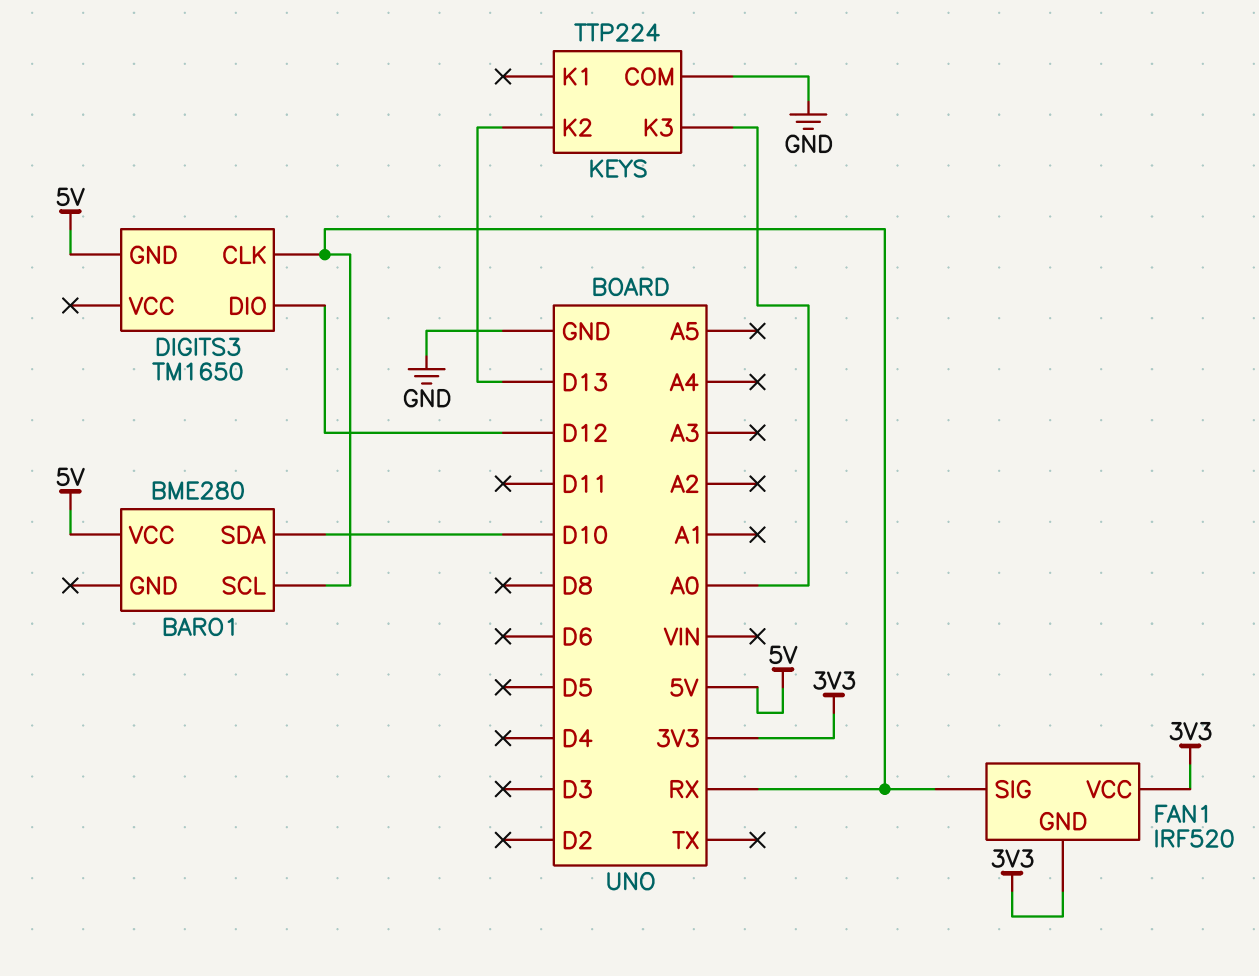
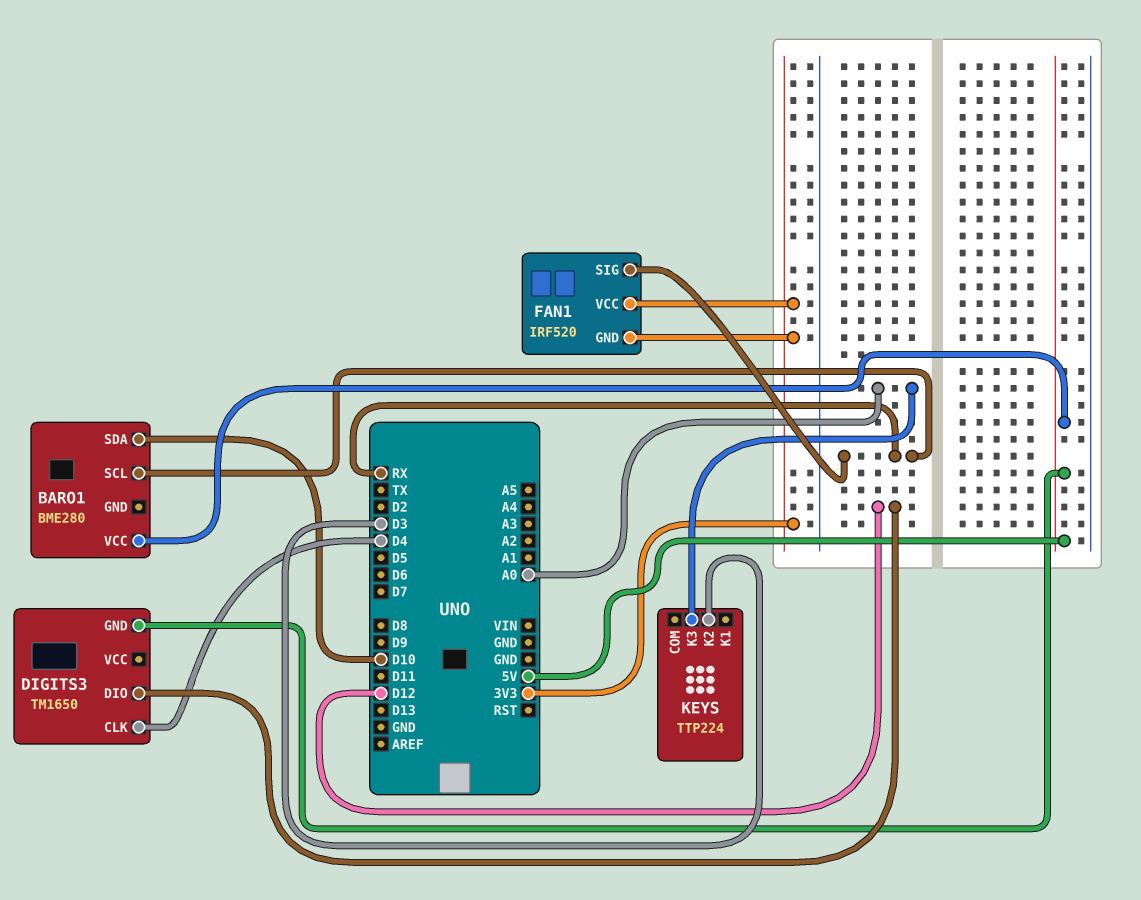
DIGITS3 pin CLK: RX -> D4
KEYS pin COM: GND -> none
KEYS pin K2: D13 -> D3

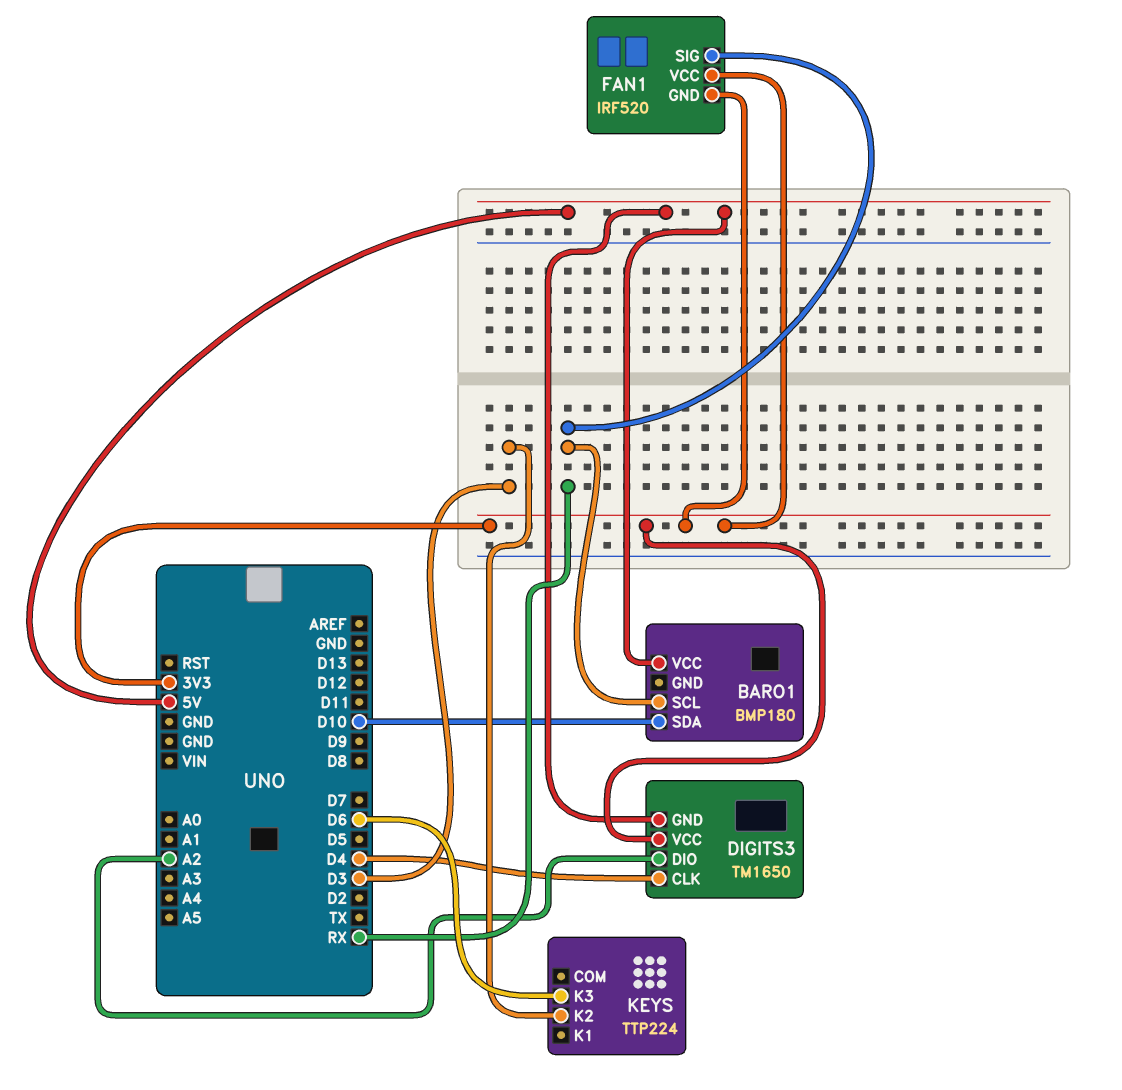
BARO1: BME280 -> BMP180
DIGITS3 pin DIO: D12 -> A2
DIGITS3 pin VCC: none -> 3V3
KEYS pin K3: A0 -> D6

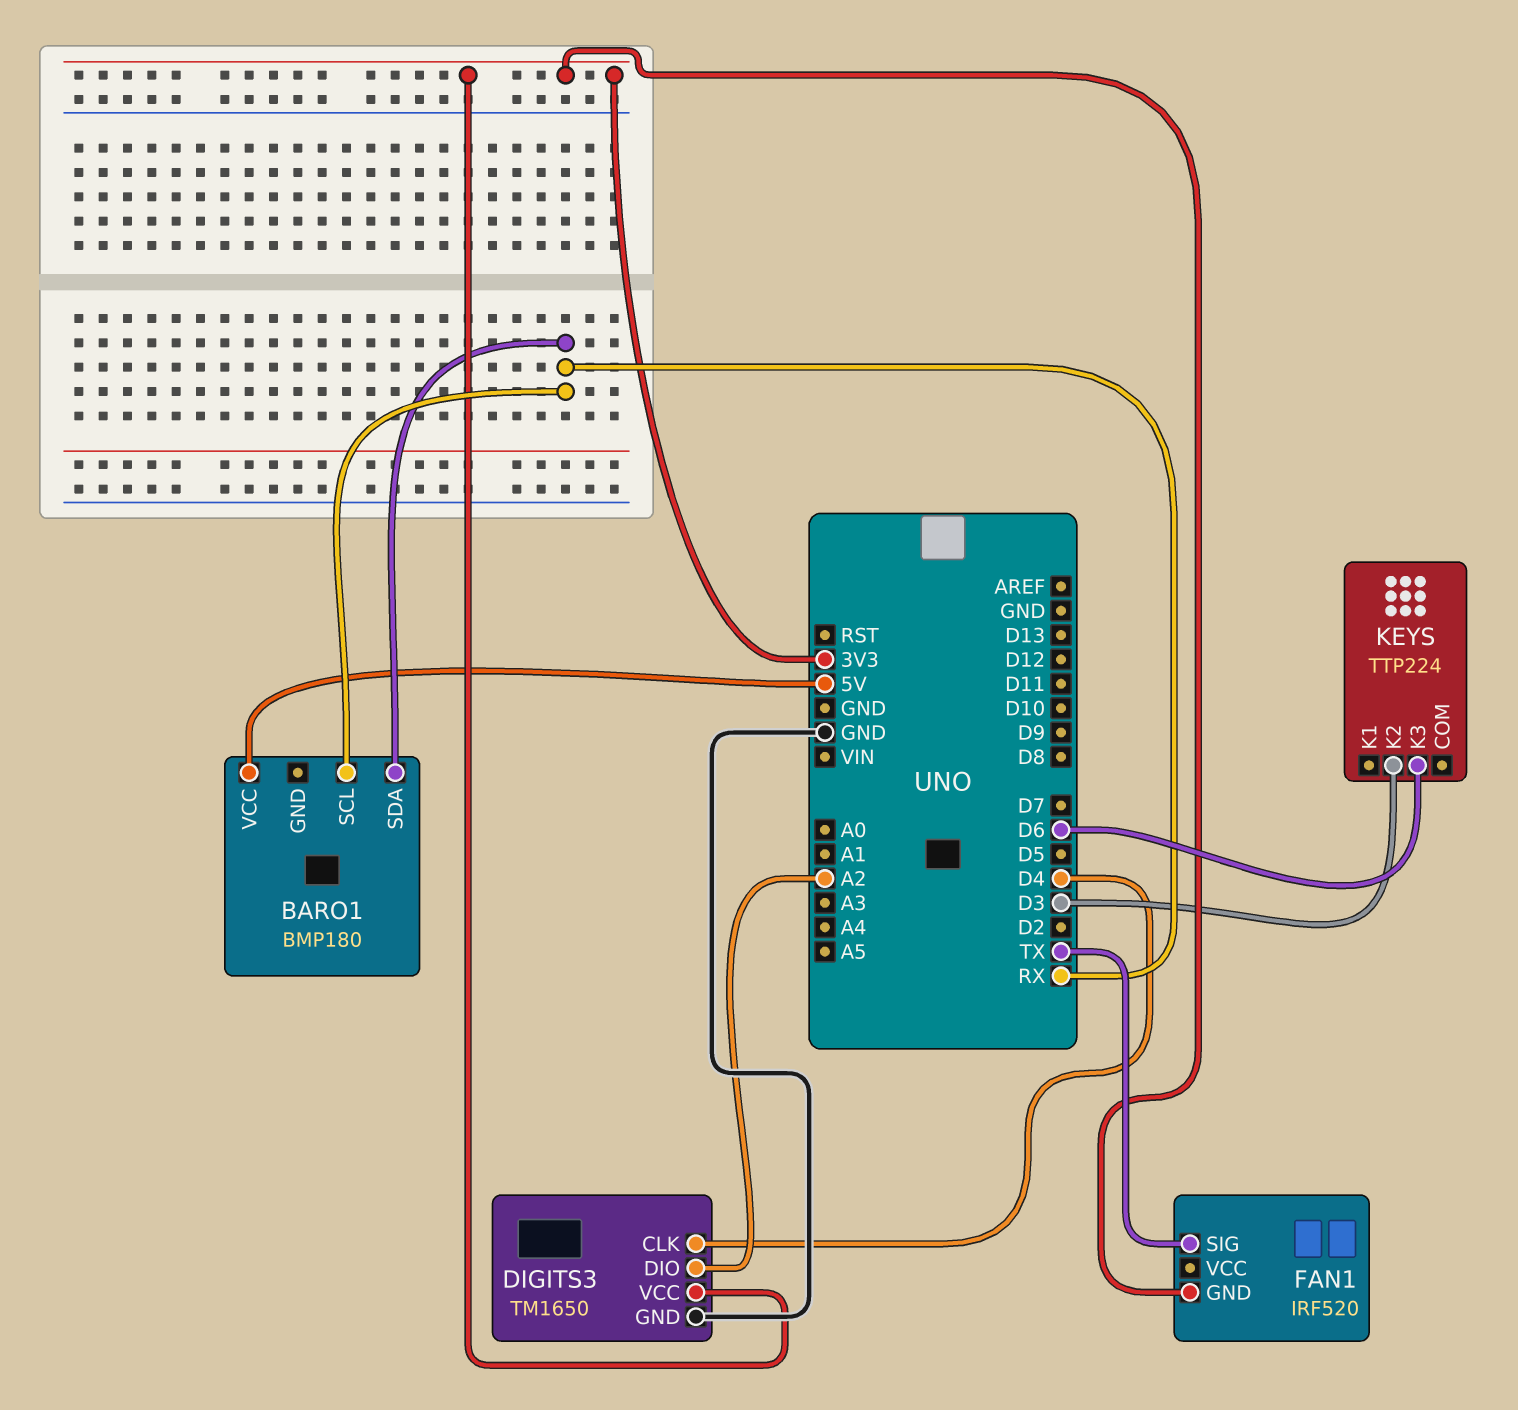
BARO1 pin SDA: D10 -> RX
DIGITS3 pin GND: 5V -> GND
FAN1 pin SIG: RX -> TX
FAN1 pin VCC: 3V3 -> none

